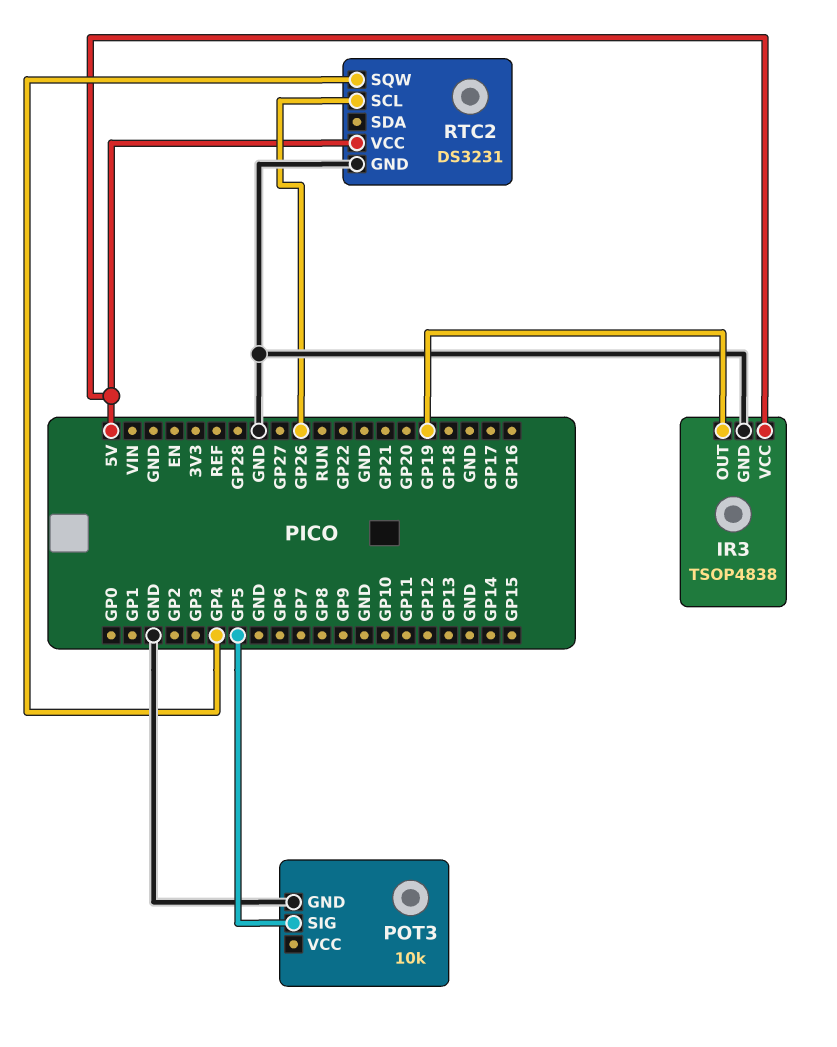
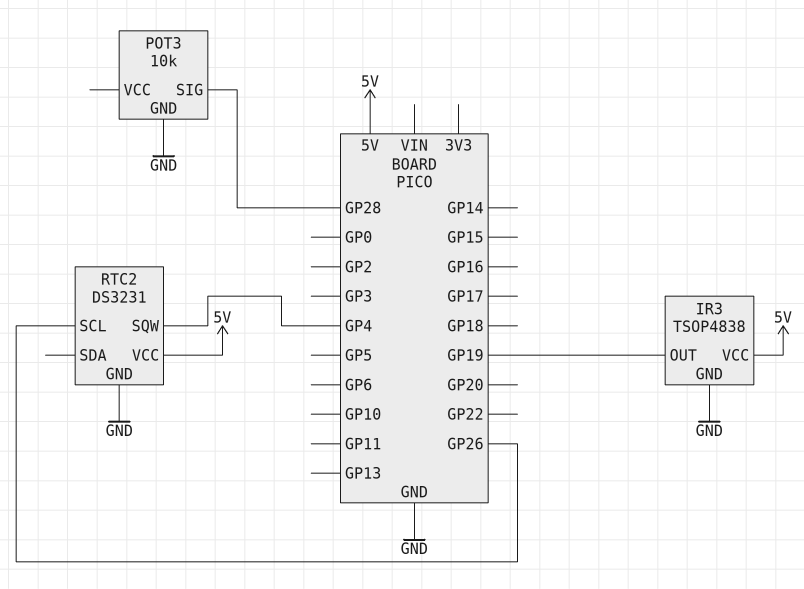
POT3 pin SIG: GP5 -> GP28

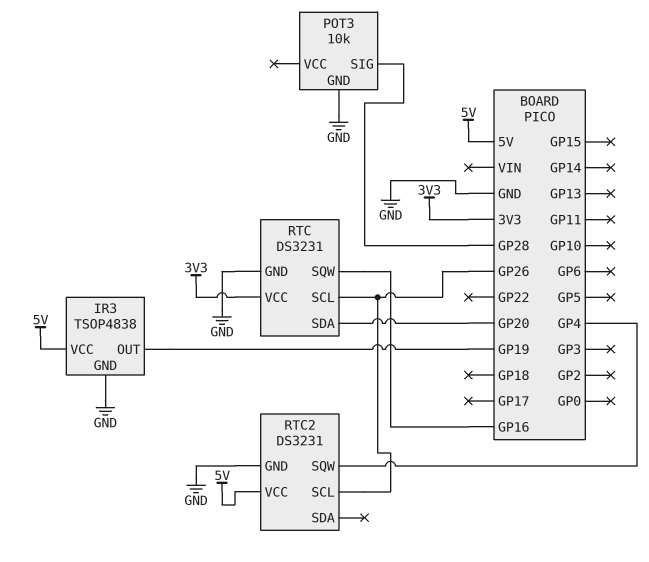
RTC: none -> DS3231
RTC pin GND: none -> GND
RTC pin SCL: none -> GP26
RTC pin SDA: none -> GP20
RTC pin SQW: none -> GP16
RTC pin VCC: none -> 3V3

